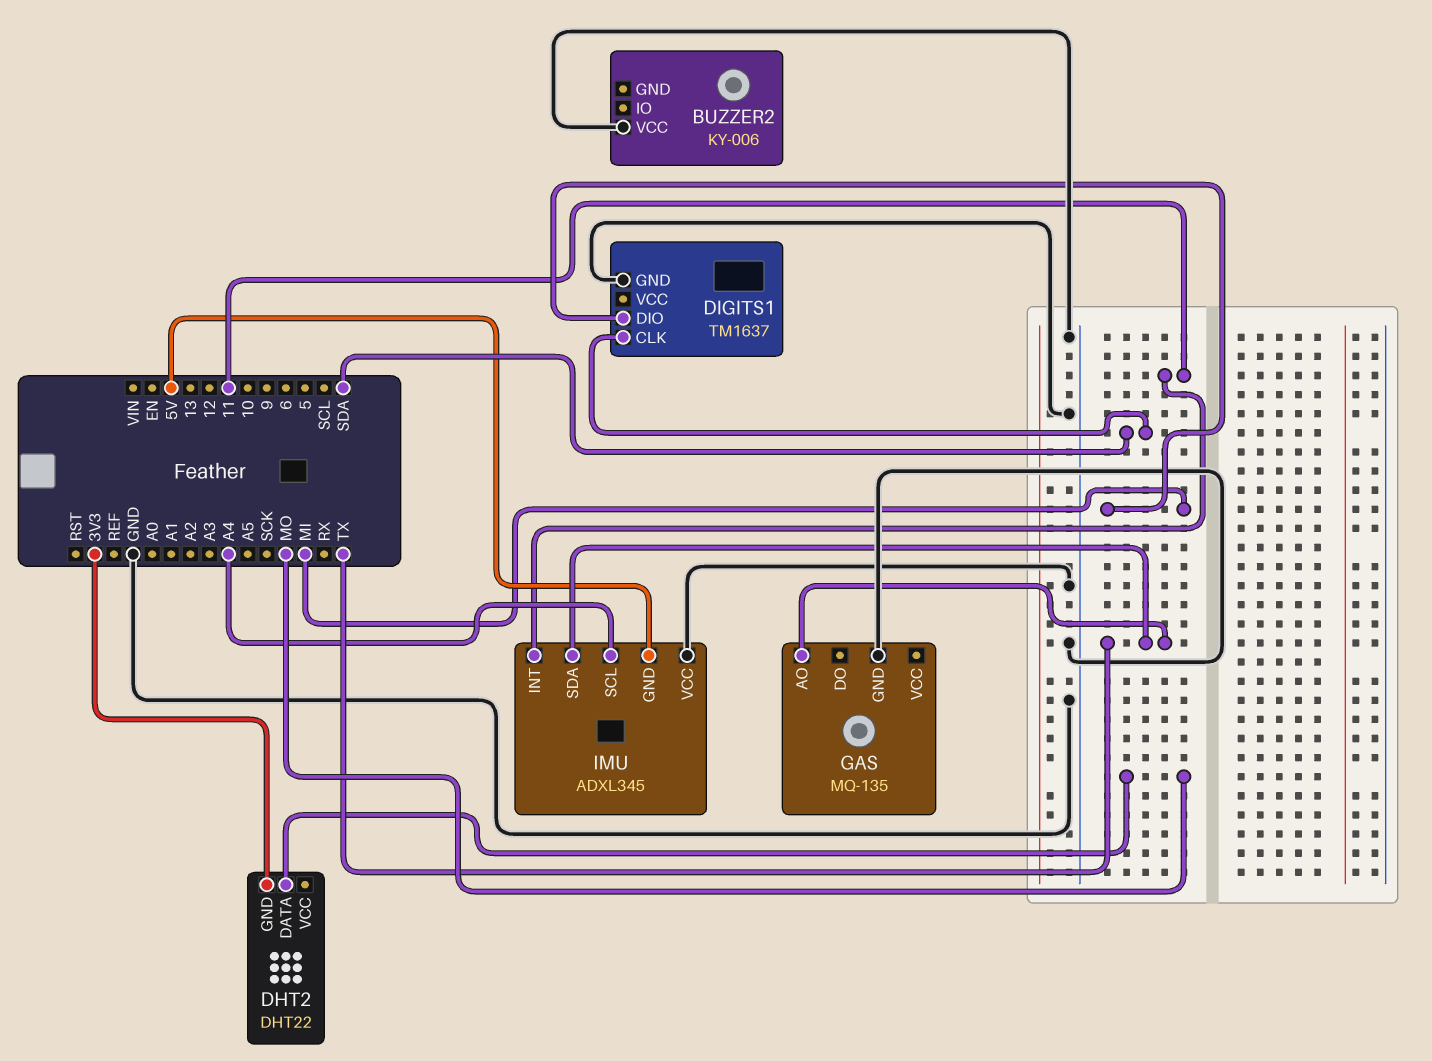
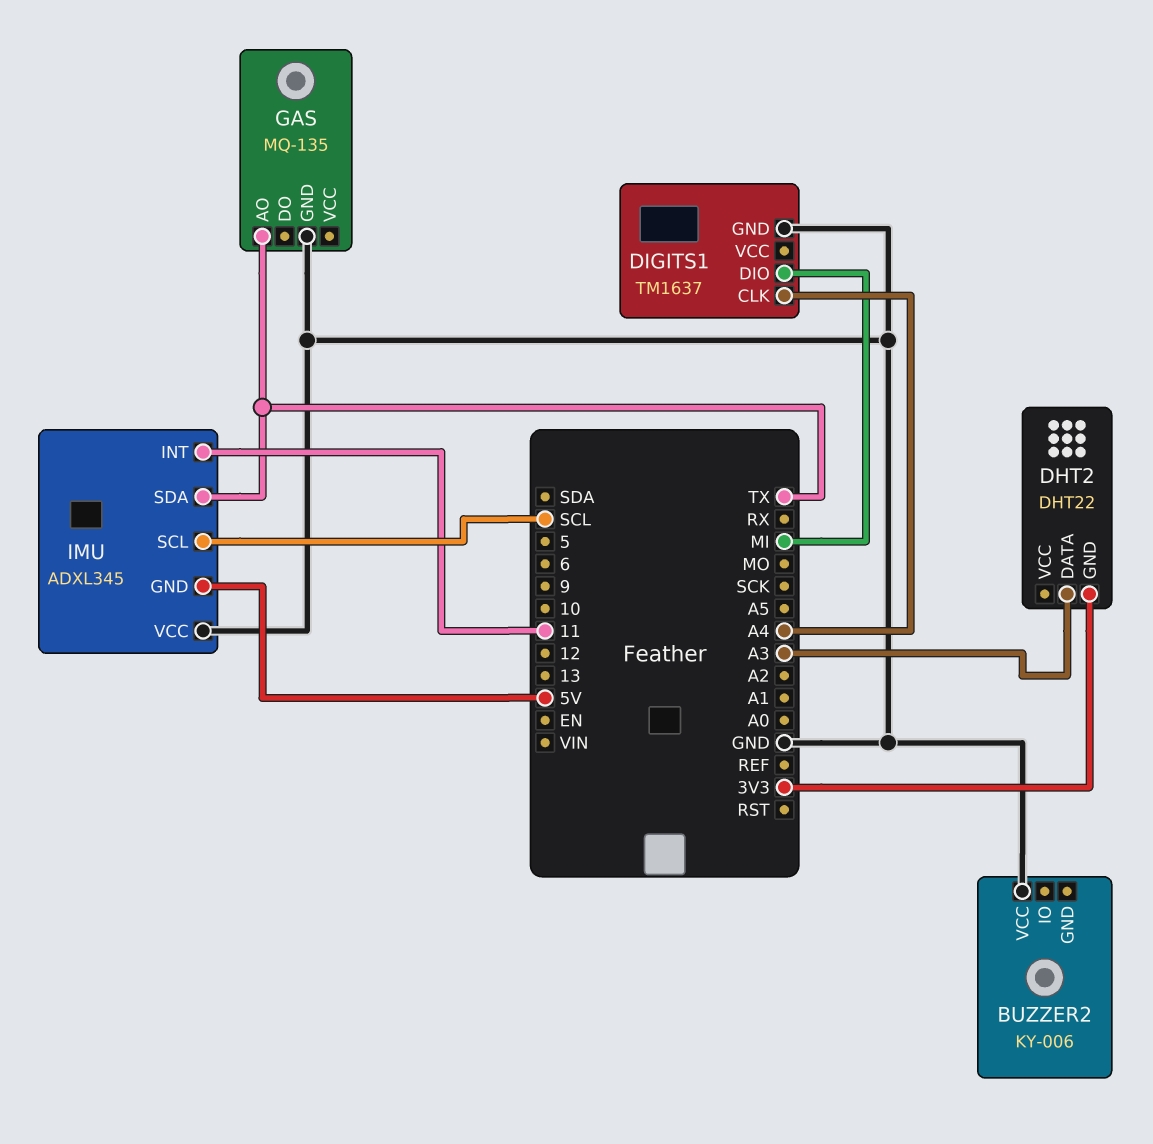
DHT2 pin DATA: MO -> A3
DIGITS1 pin CLK: SDA -> A4
IMU pin SCL: A4 -> SCL

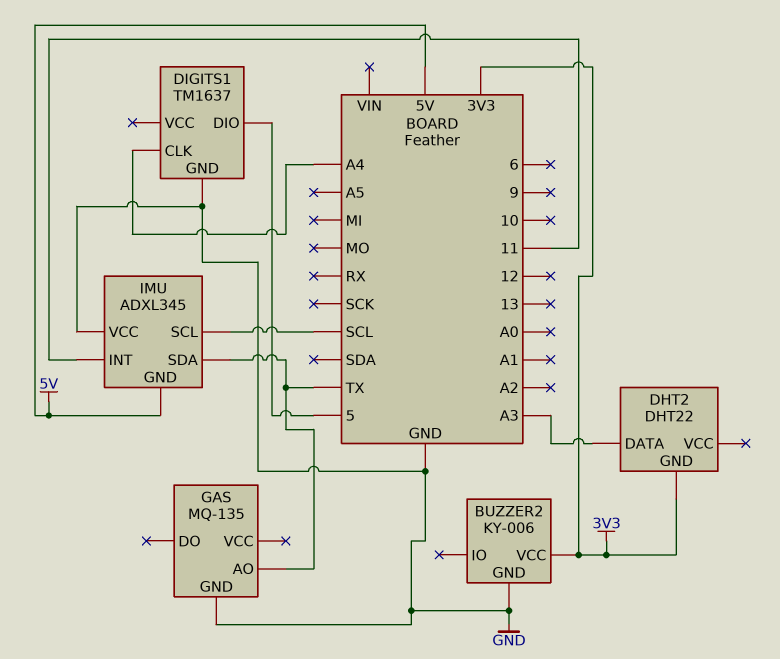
BUZZER2 pin GND: none -> GND
BUZZER2 pin VCC: GND -> 3V3
DIGITS1 pin DIO: MI -> 5

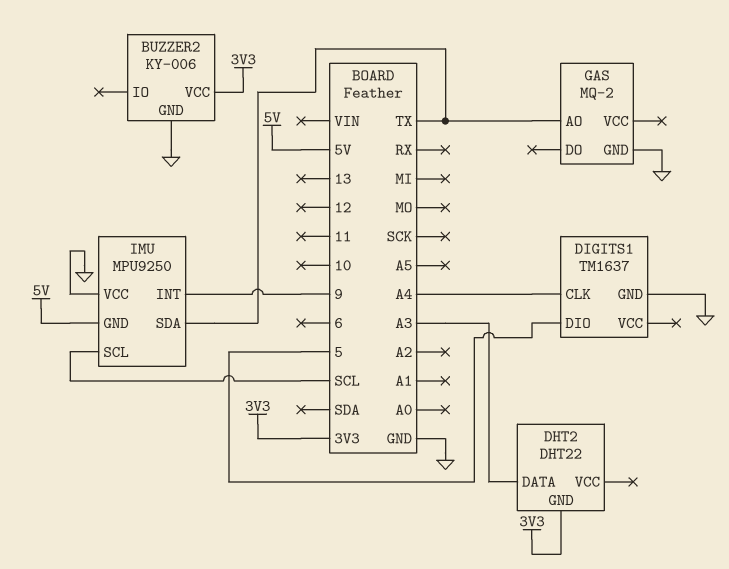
GAS: MQ-135 -> MQ-2
IMU: ADXL345 -> MPU9250
IMU pin INT: 11 -> 9

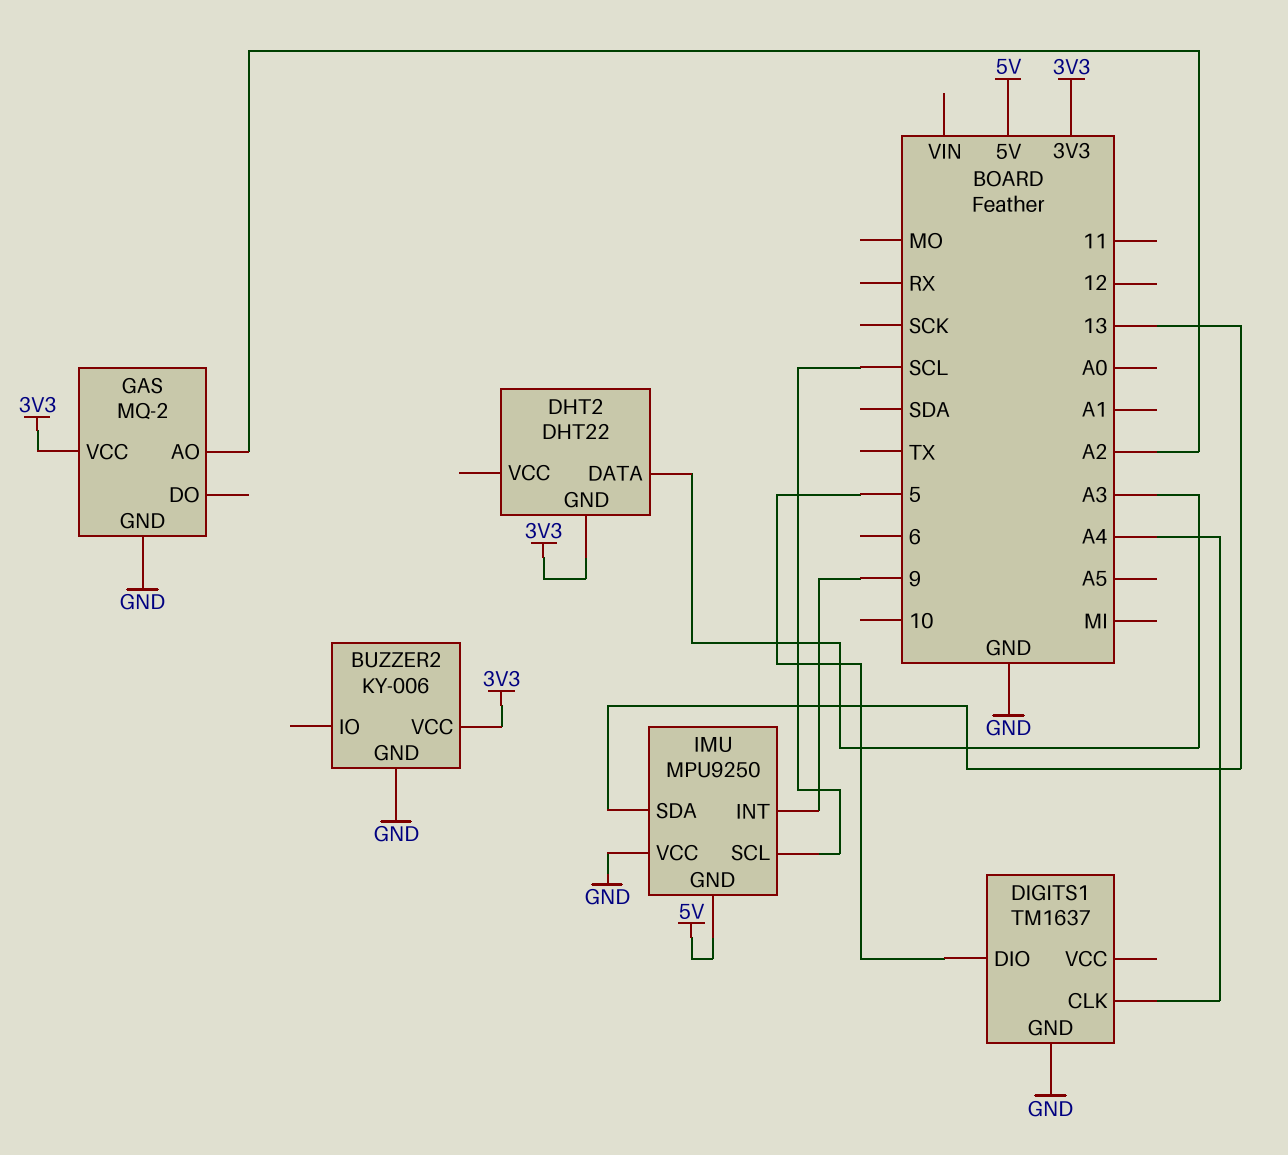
GAS pin AO: TX -> A2
GAS pin VCC: none -> 3V3
IMU pin SDA: TX -> 13

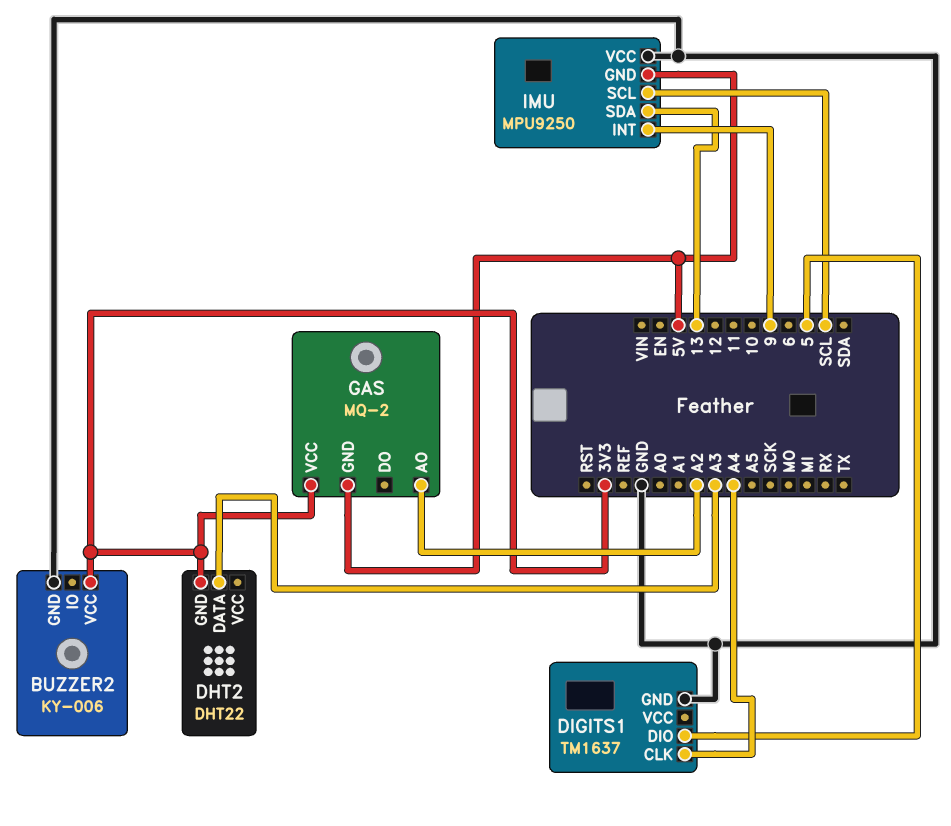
GAS pin GND: GND -> 5V

